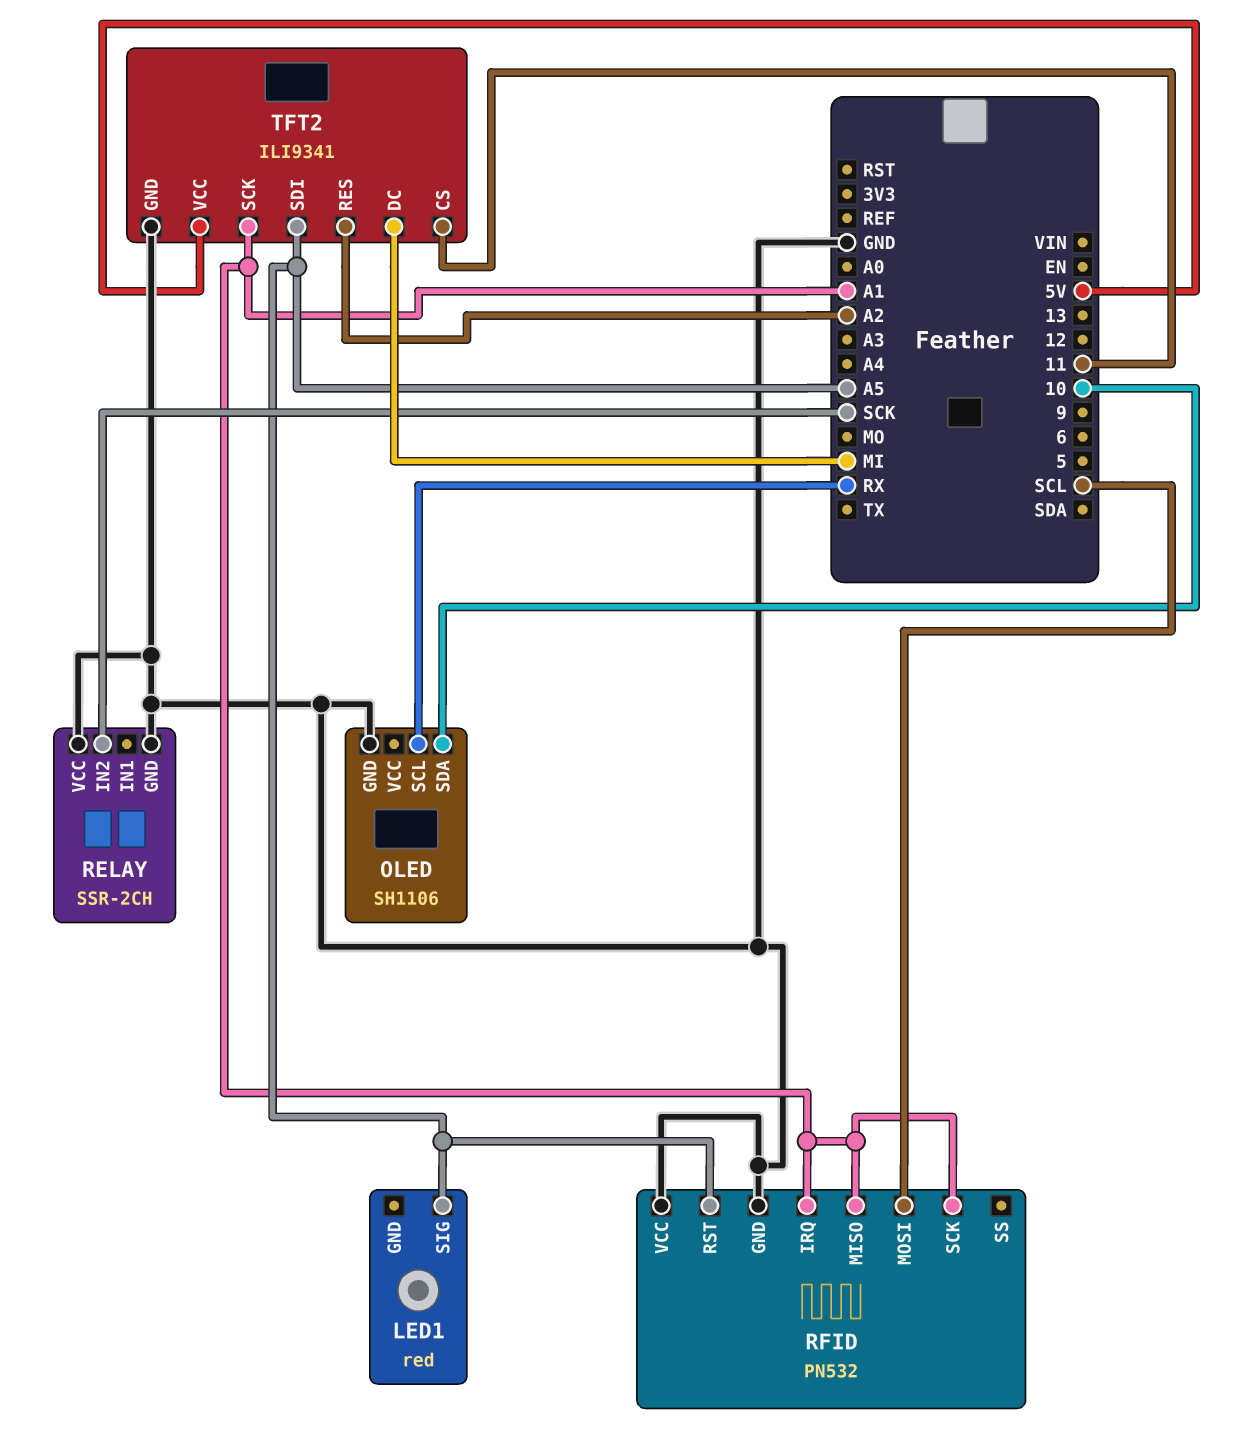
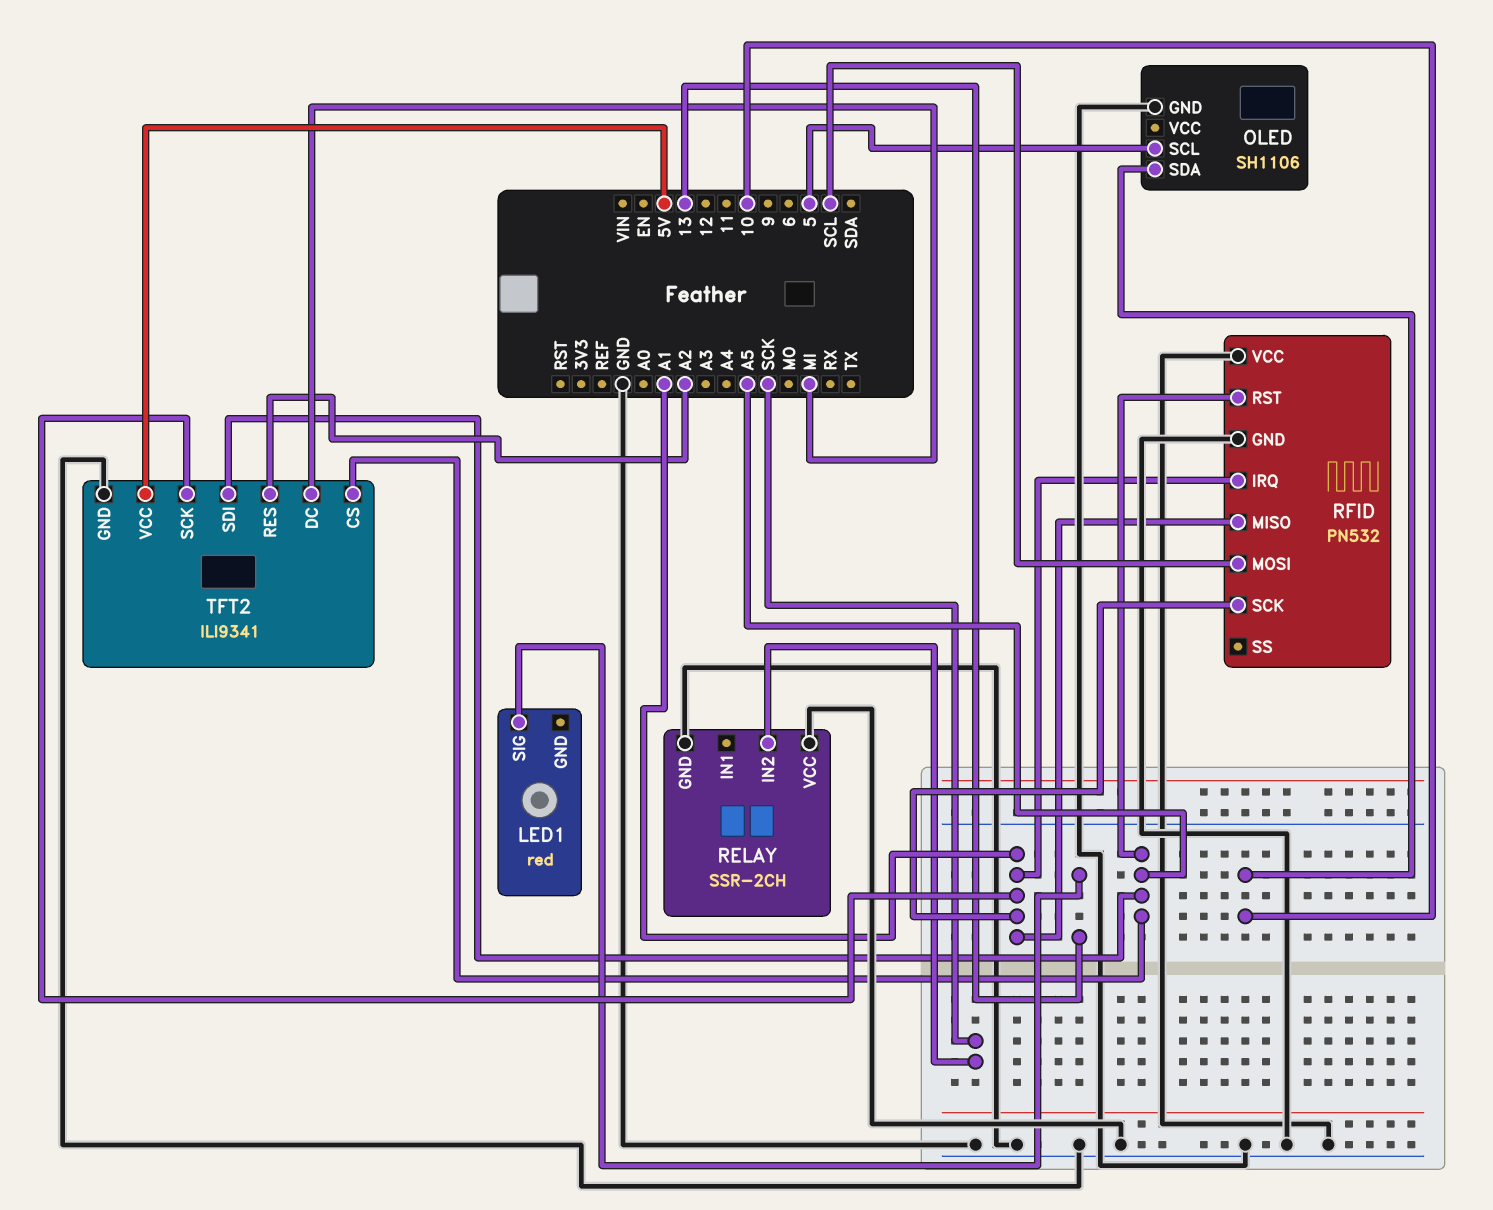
LED1 pin SIG: A5 -> 13
OLED pin SCL: RX -> 5
TFT2 pin CS: 11 -> A5

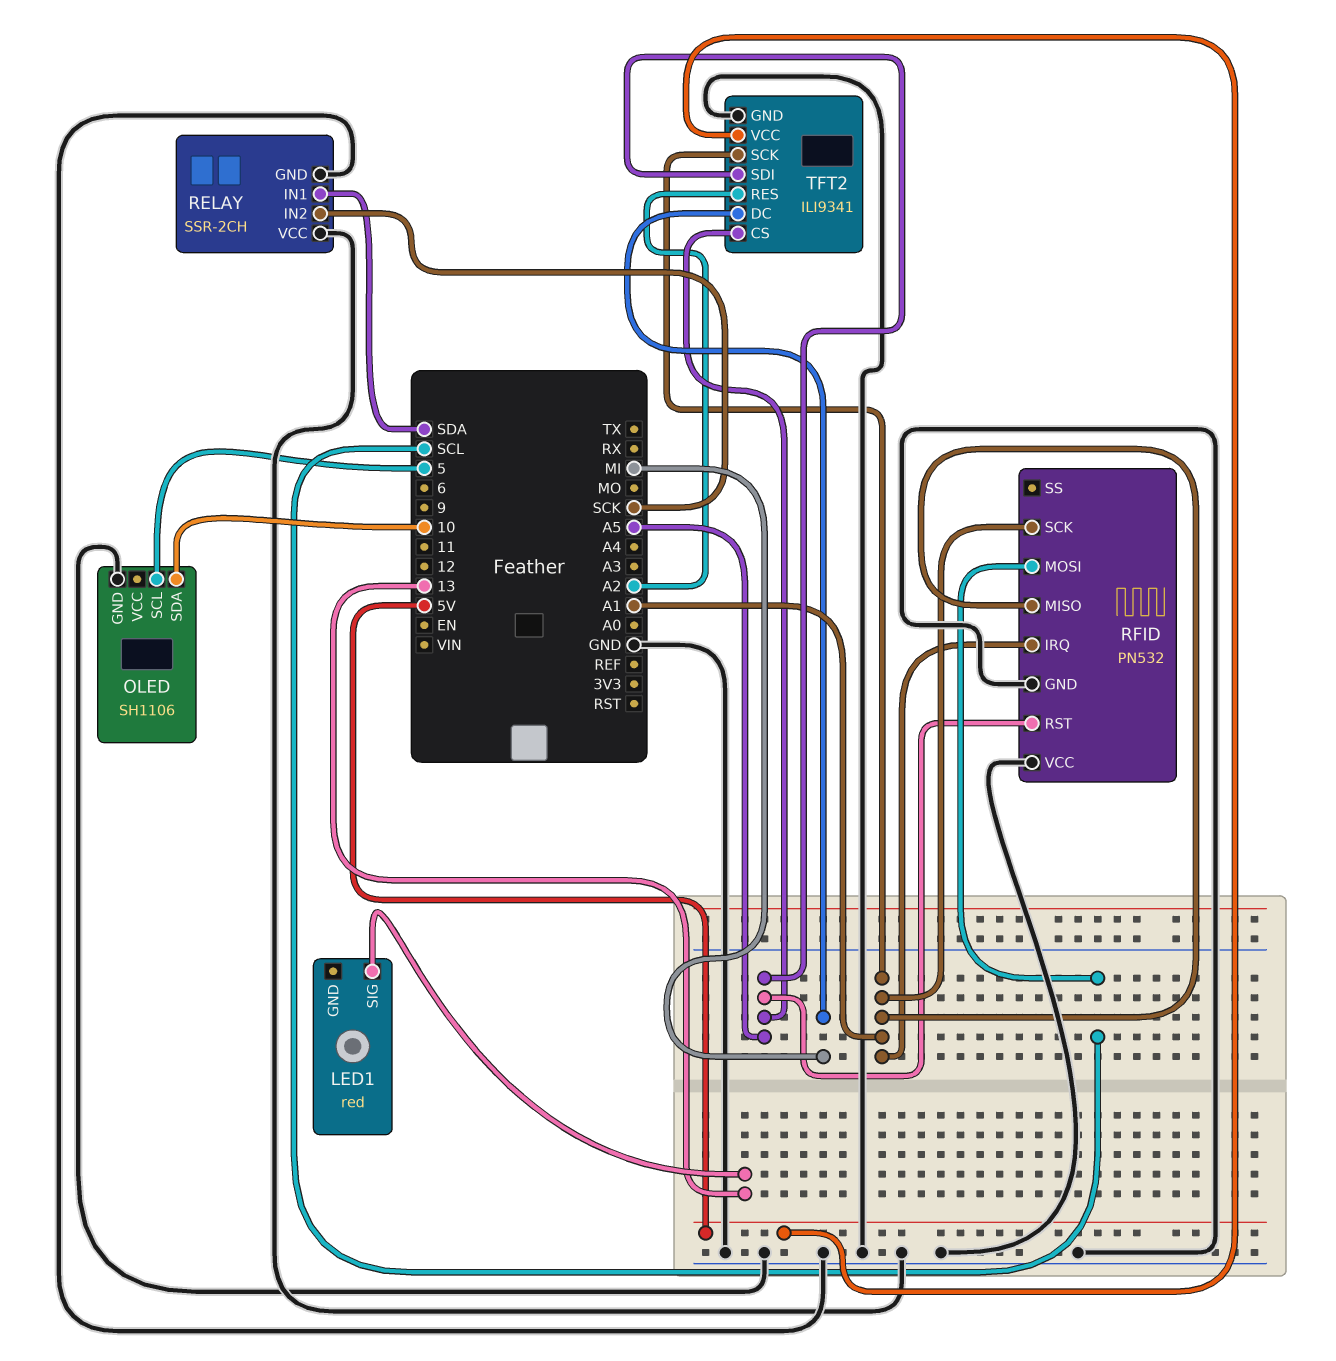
RELAY pin IN1: none -> SDA

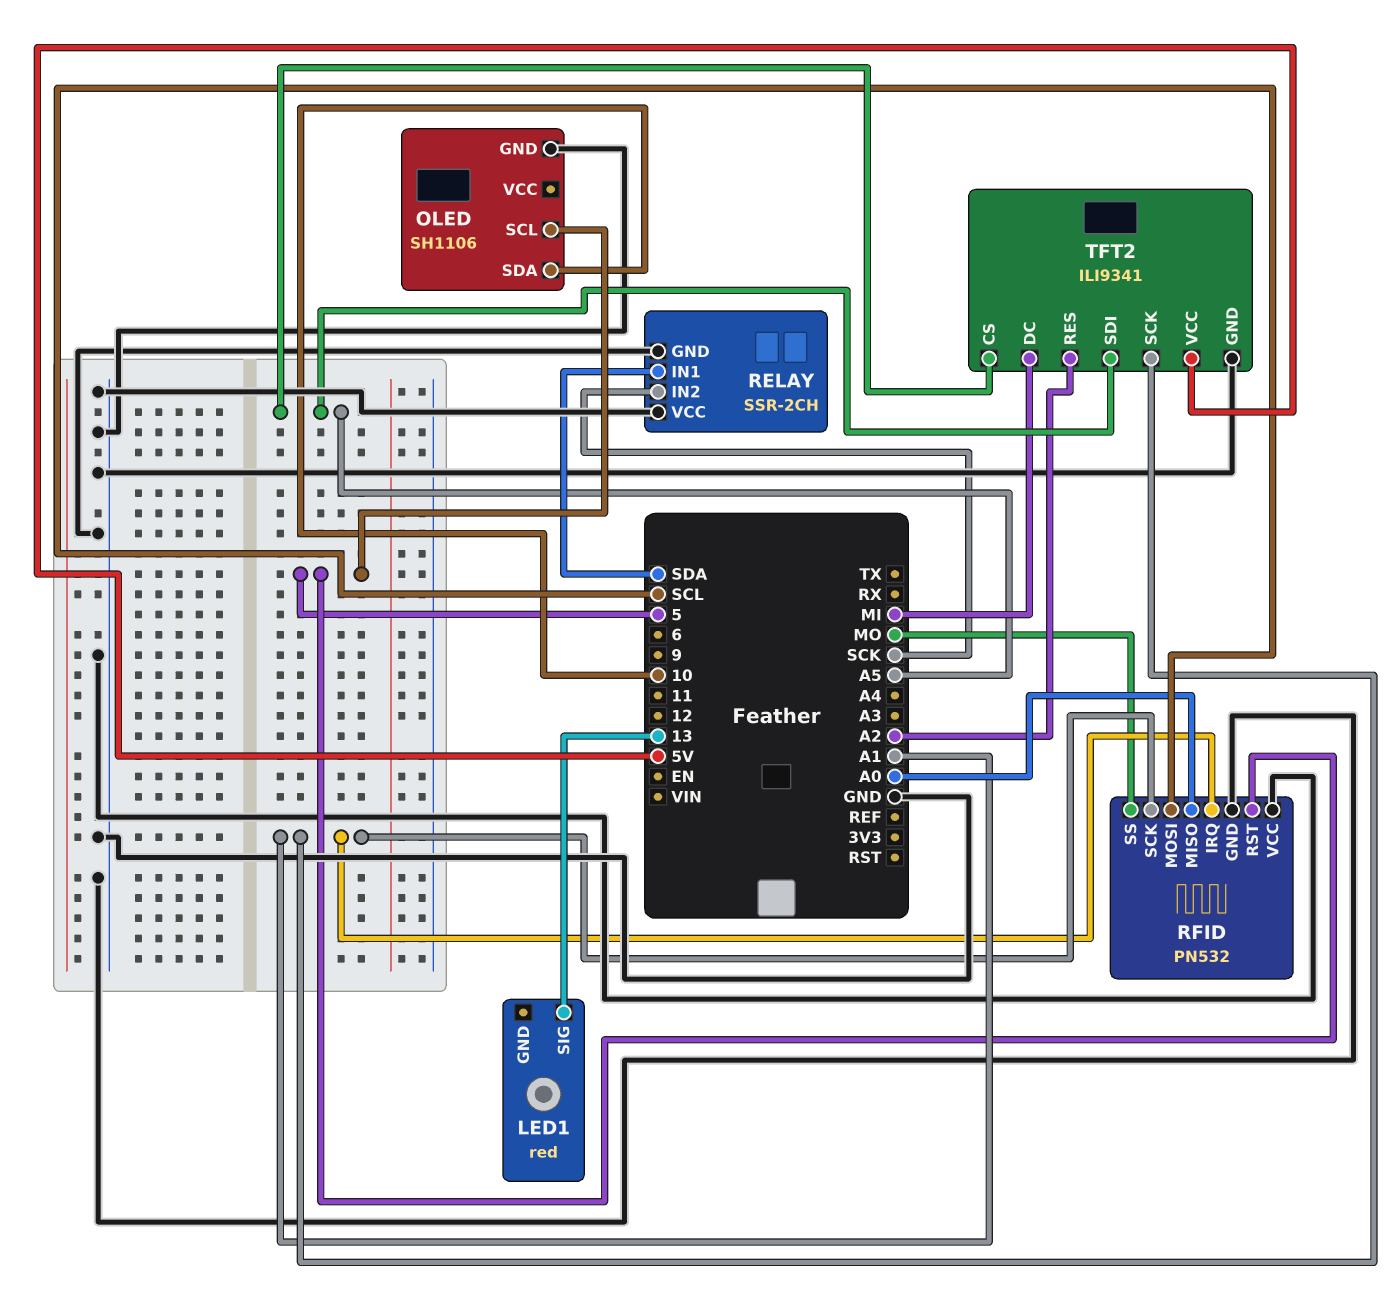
RFID pin MISO: A1 -> A0
RFID pin RST: A5 -> 5
RFID pin SS: none -> MO

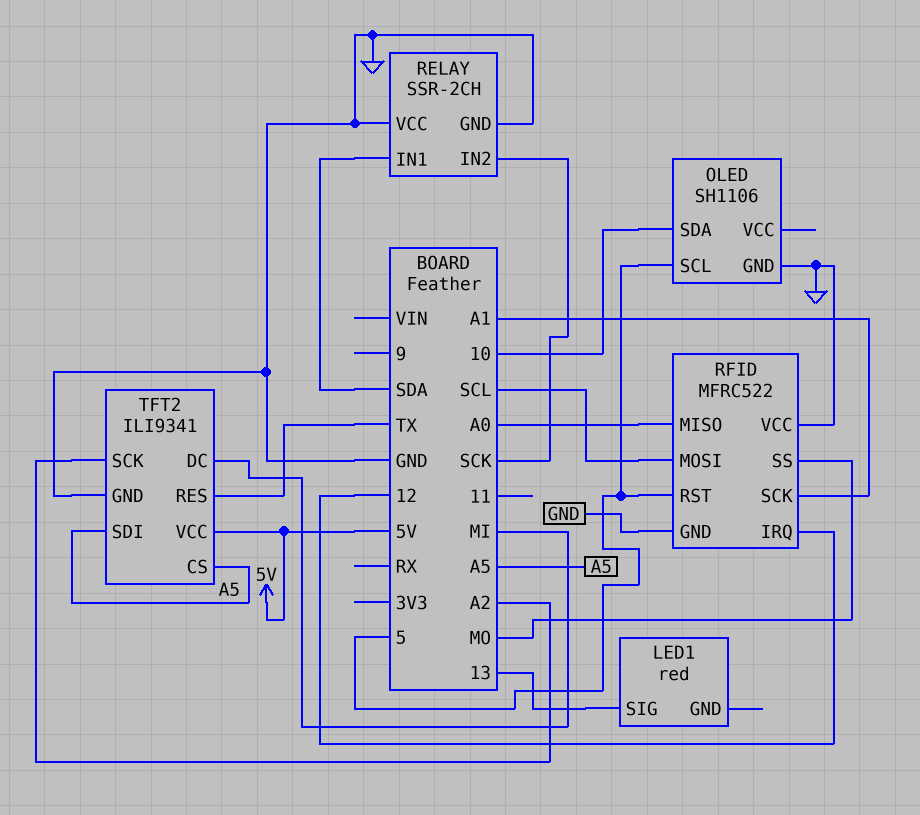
RFID: PN532 -> MFRC522
RFID pin IRQ: A1 -> 12
TFT2 pin RES: A2 -> TX
TFT2 pin SCK: A1 -> A2

